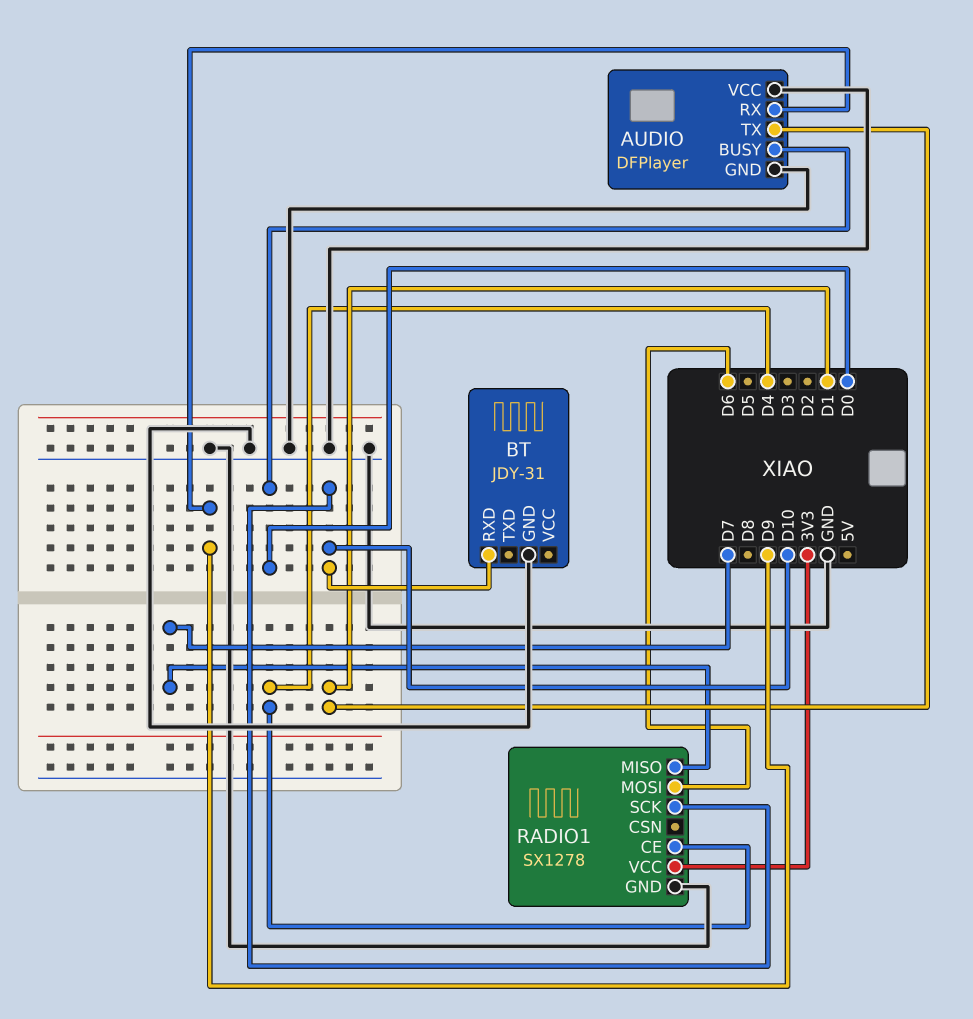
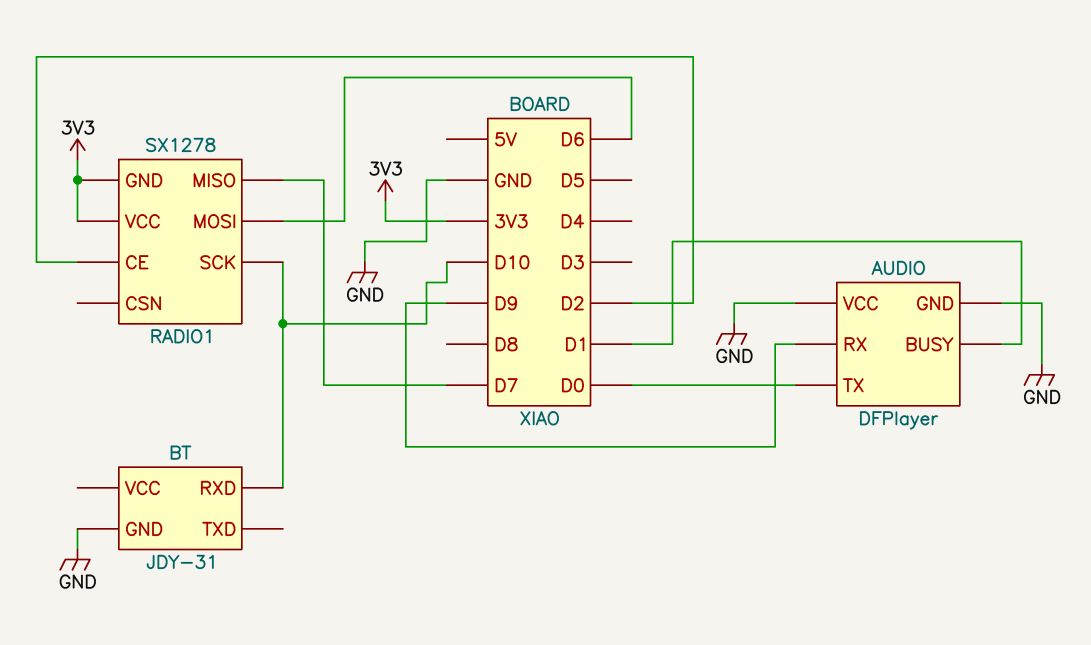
AUDIO pin BUSY: D0 -> D1
AUDIO pin TX: D1 -> D0
RADIO1 pin CE: D4 -> D2
RADIO1 pin GND: GND -> 3V3

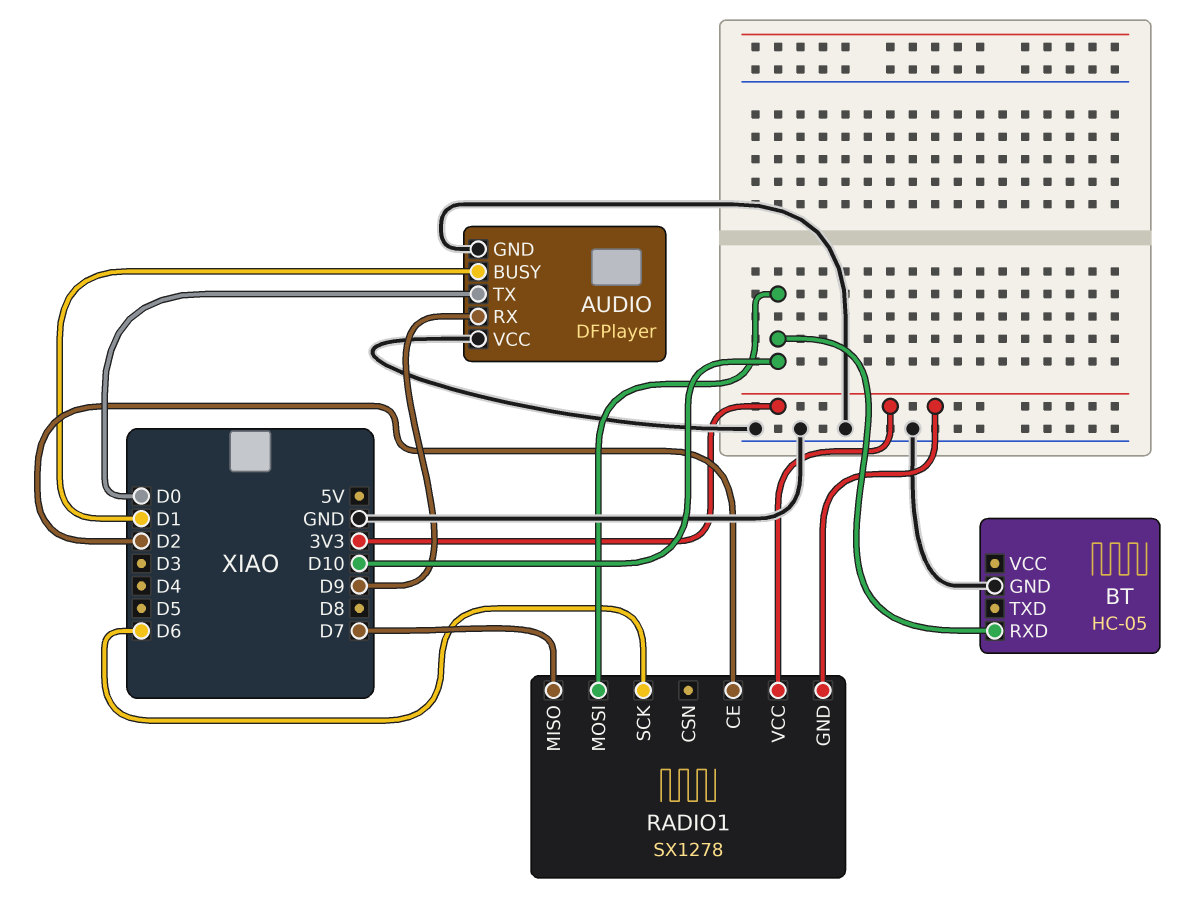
BT: JDY-31 -> HC-05
RADIO1 pin MOSI: D6 -> D10
RADIO1 pin SCK: D10 -> D6

